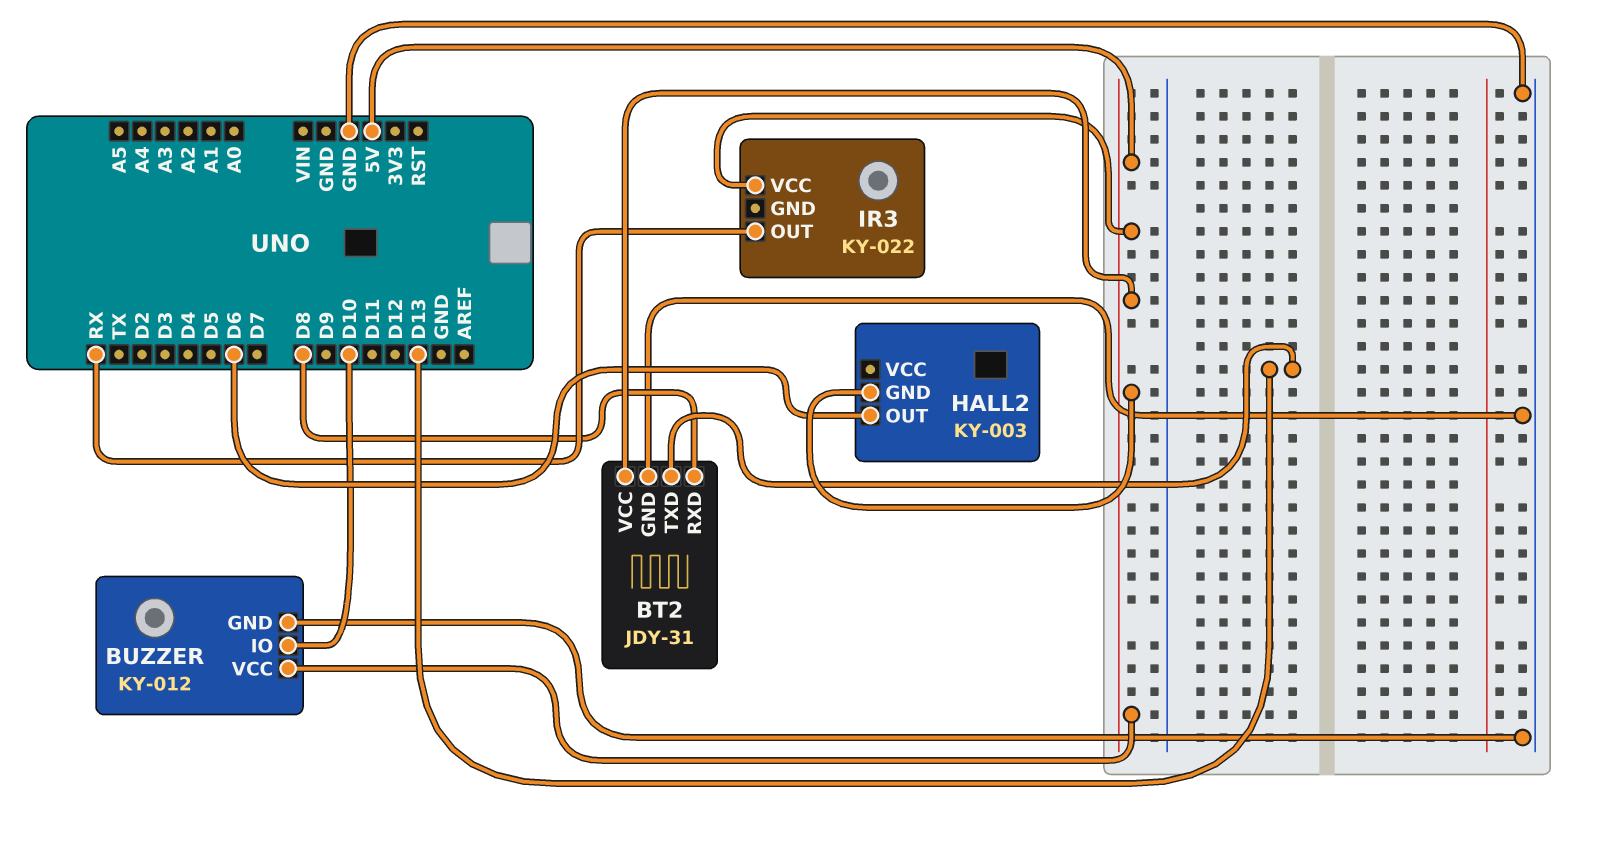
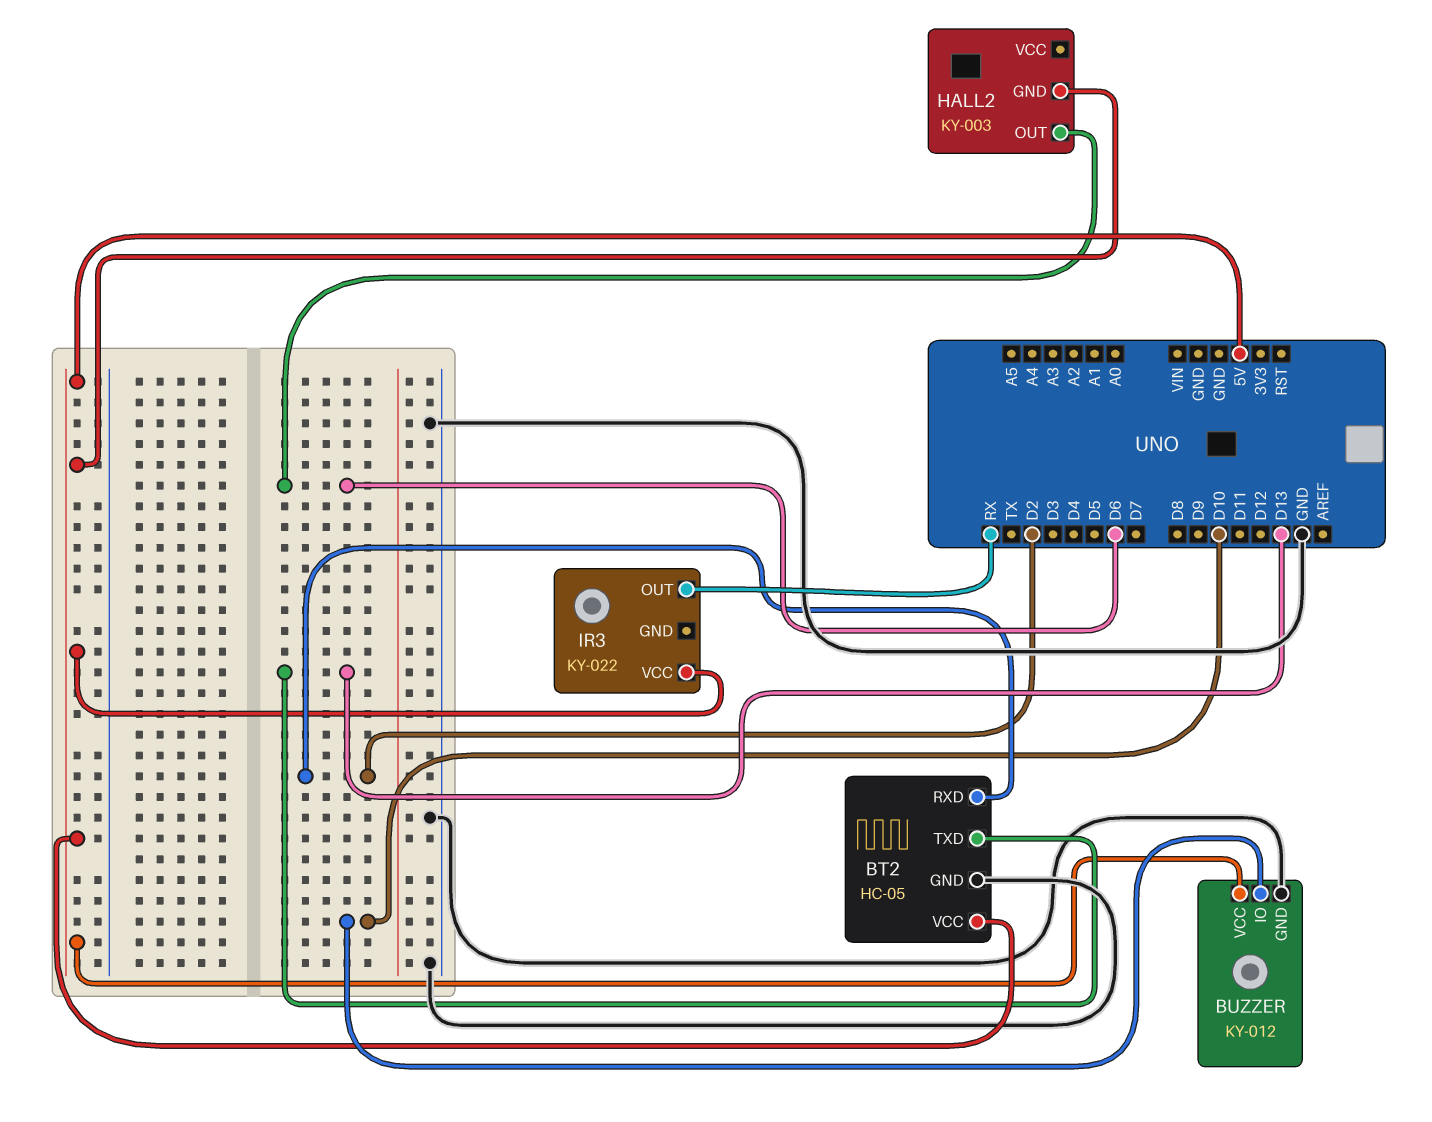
BT2: JDY-31 -> HC-05
BT2 pin RXD: D8 -> D2

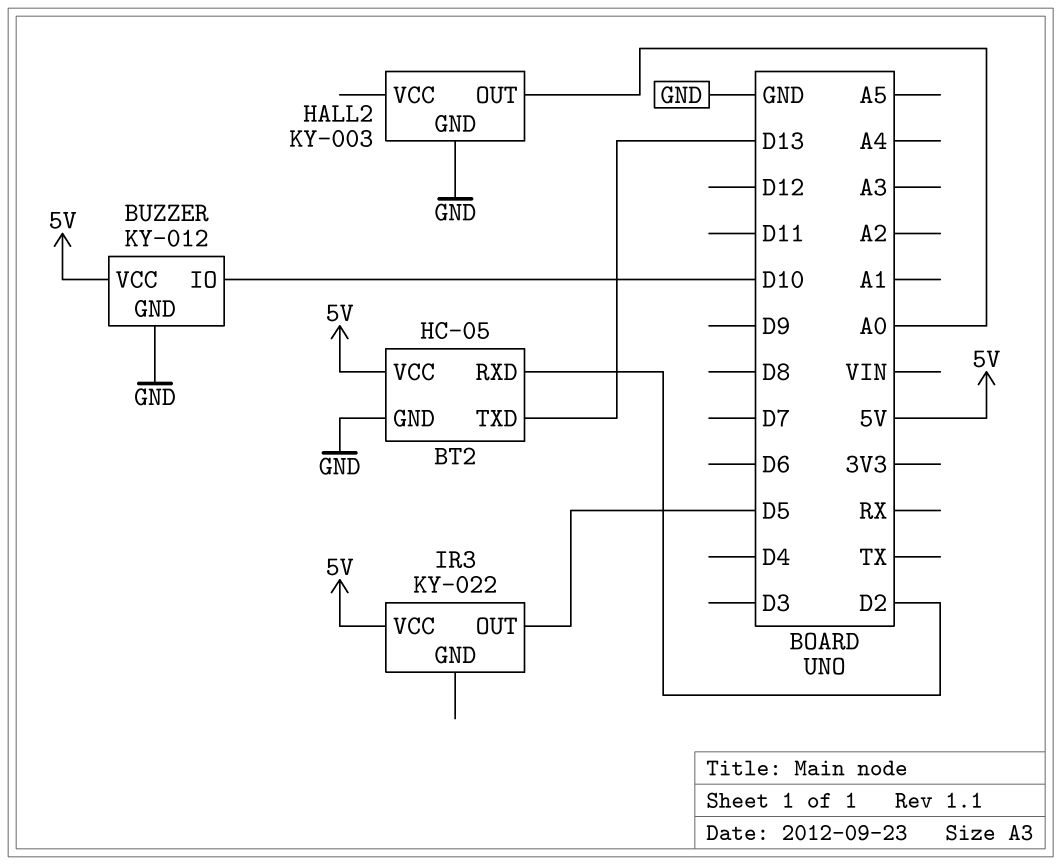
HALL2 pin GND: 5V -> GND
HALL2 pin OUT: D6 -> A0
IR3 pin OUT: RX -> D5

